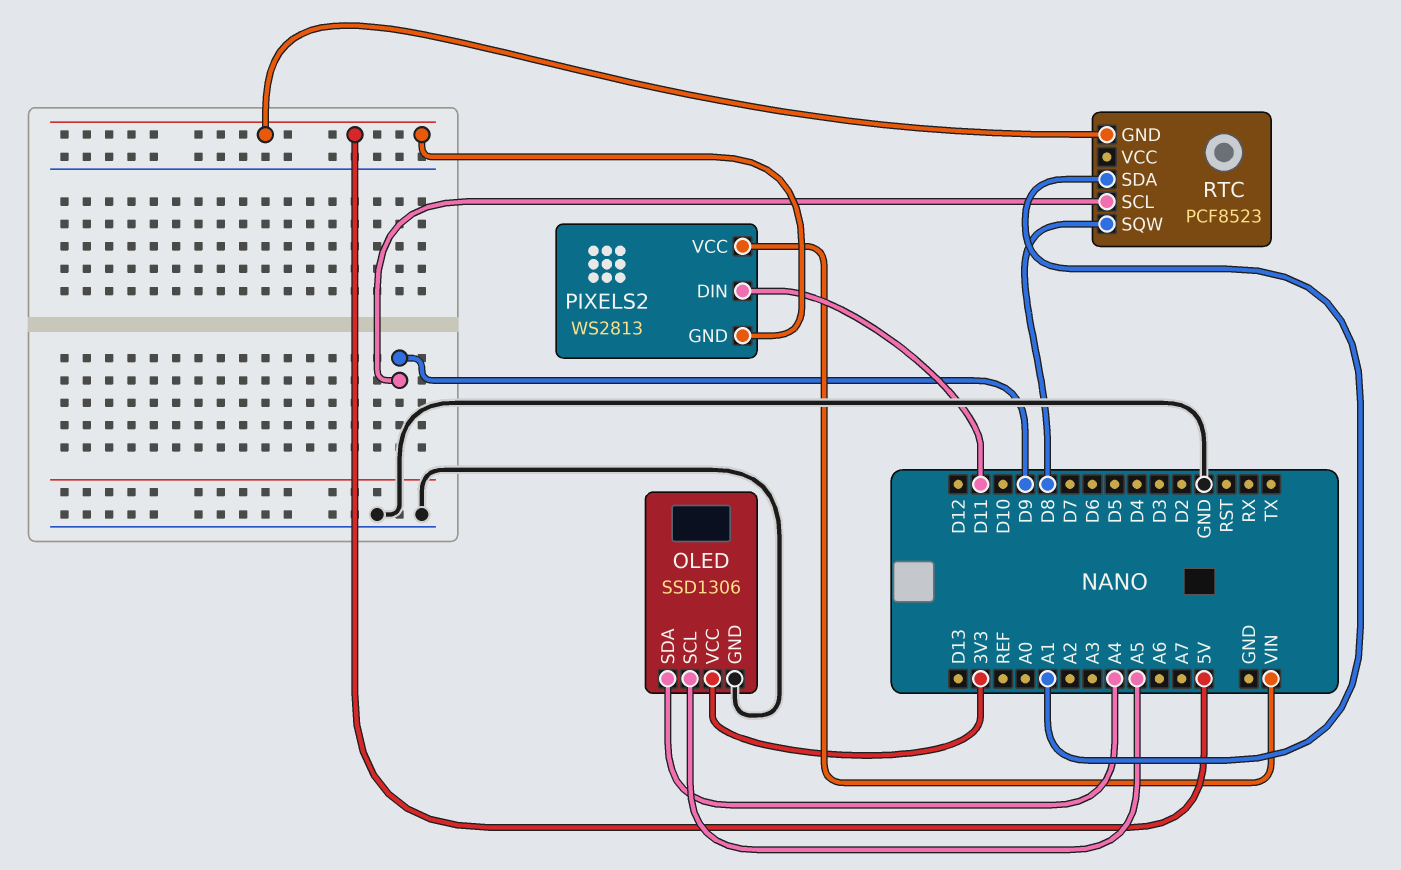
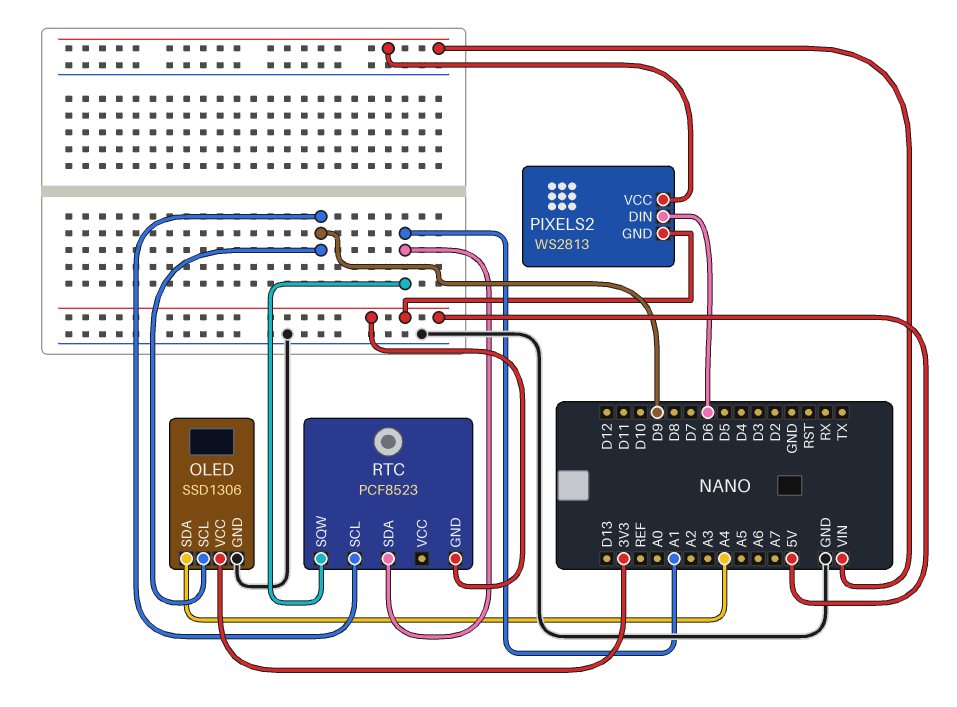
OLED pin SCL: A5 -> D9
PIXELS2 pin DIN: D11 -> D6
RTC pin SQW: D8 -> A1

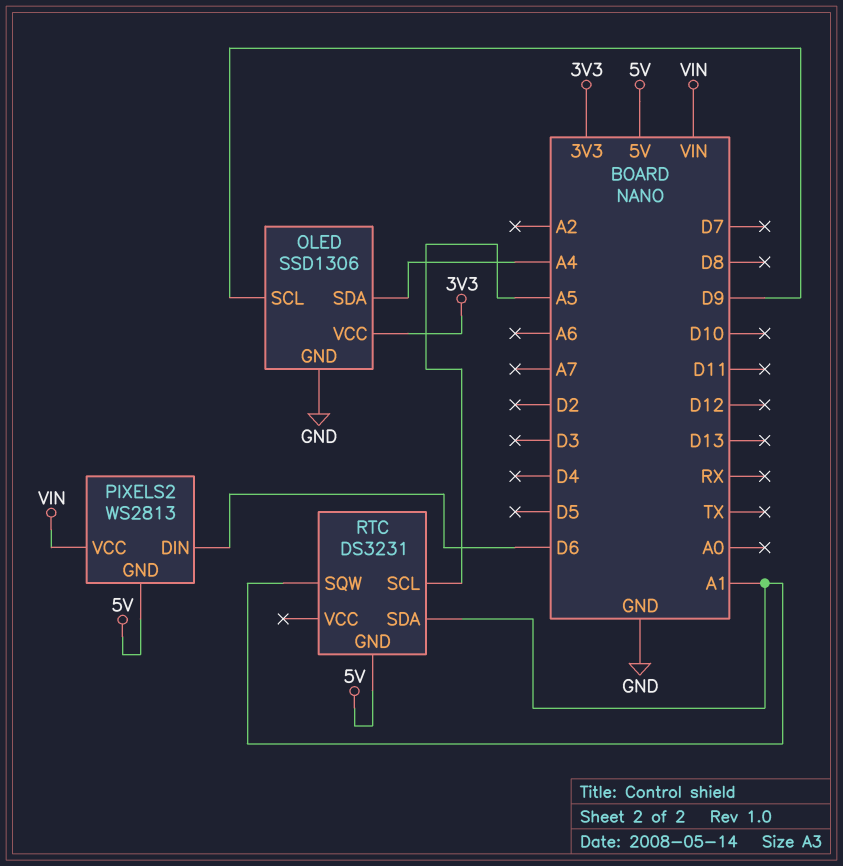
RTC: PCF8523 -> DS3231
RTC pin SCL: D9 -> A5

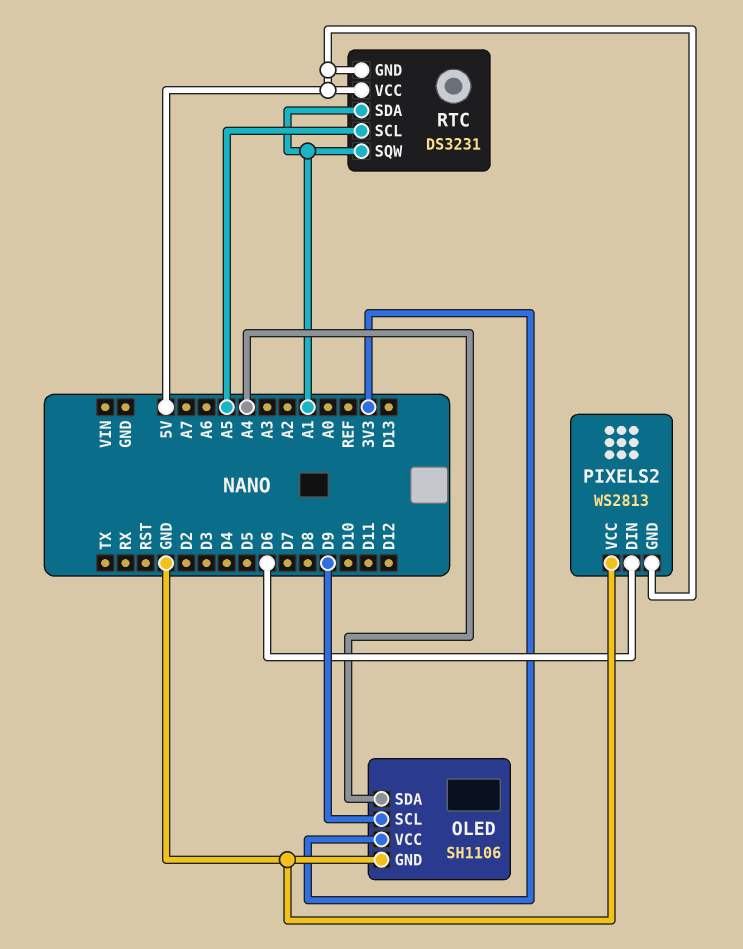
OLED: SSD1306 -> SH1106
PIXELS2 pin VCC: VIN -> GND
RTC pin VCC: none -> 5V

